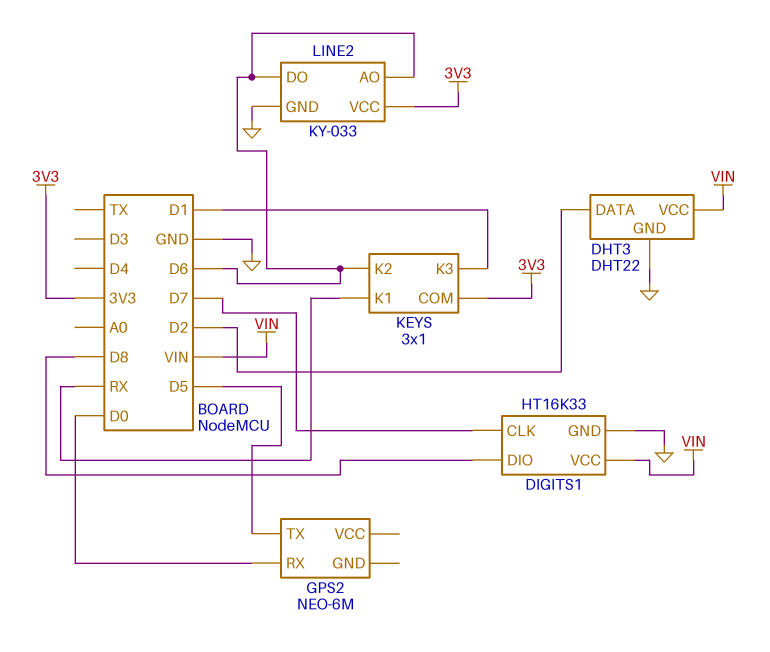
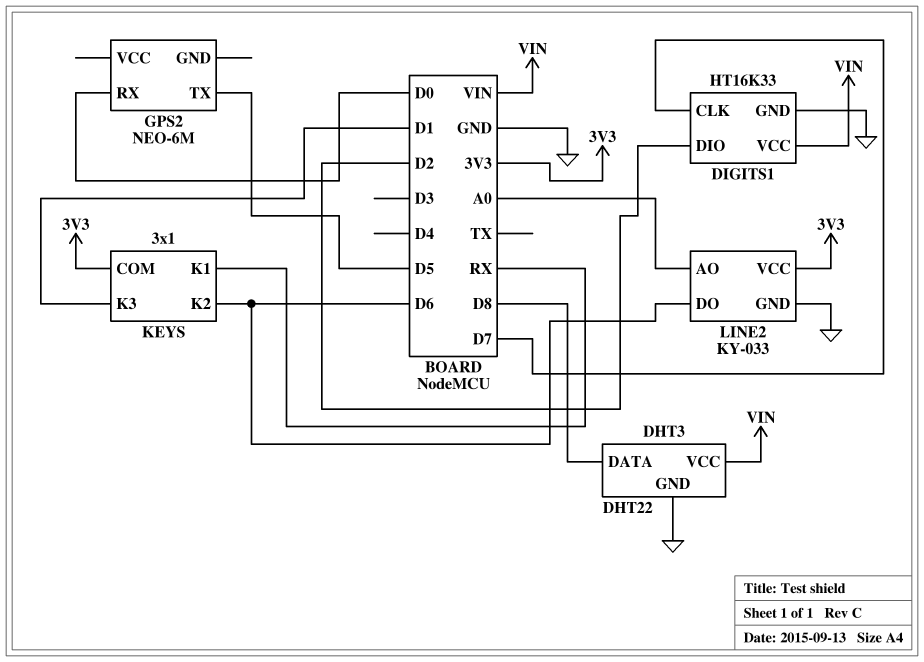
DHT3 pin DATA: D2 -> D8
DIGITS1 pin DIO: D8 -> D2
LINE2 pin AO: D6 -> A0

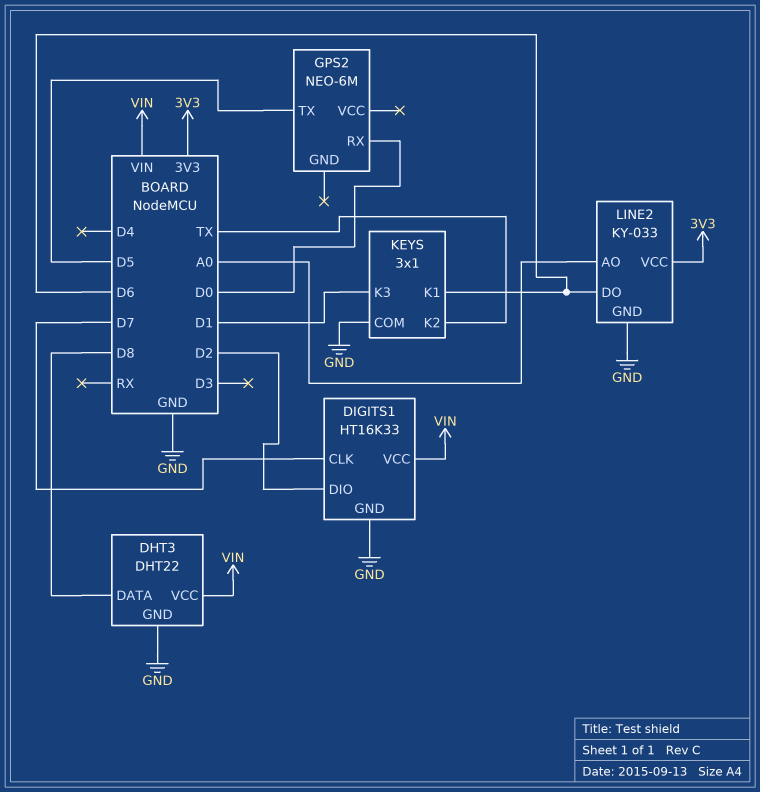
KEYS pin COM: 3V3 -> GND
KEYS pin K1: RX -> D6
KEYS pin K2: D6 -> TX

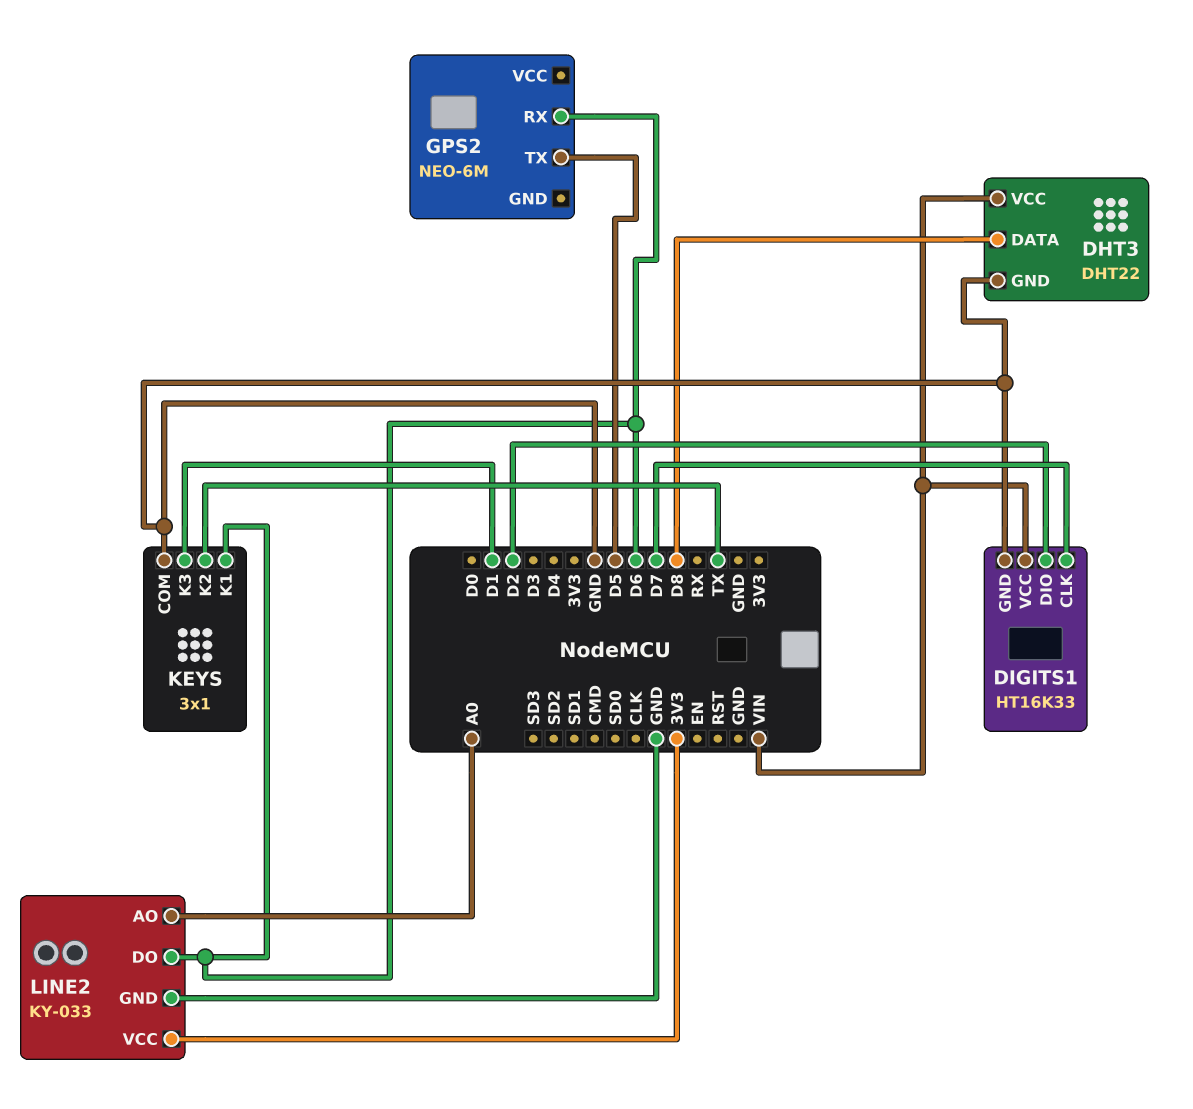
GPS2 pin RX: D0 -> D6

